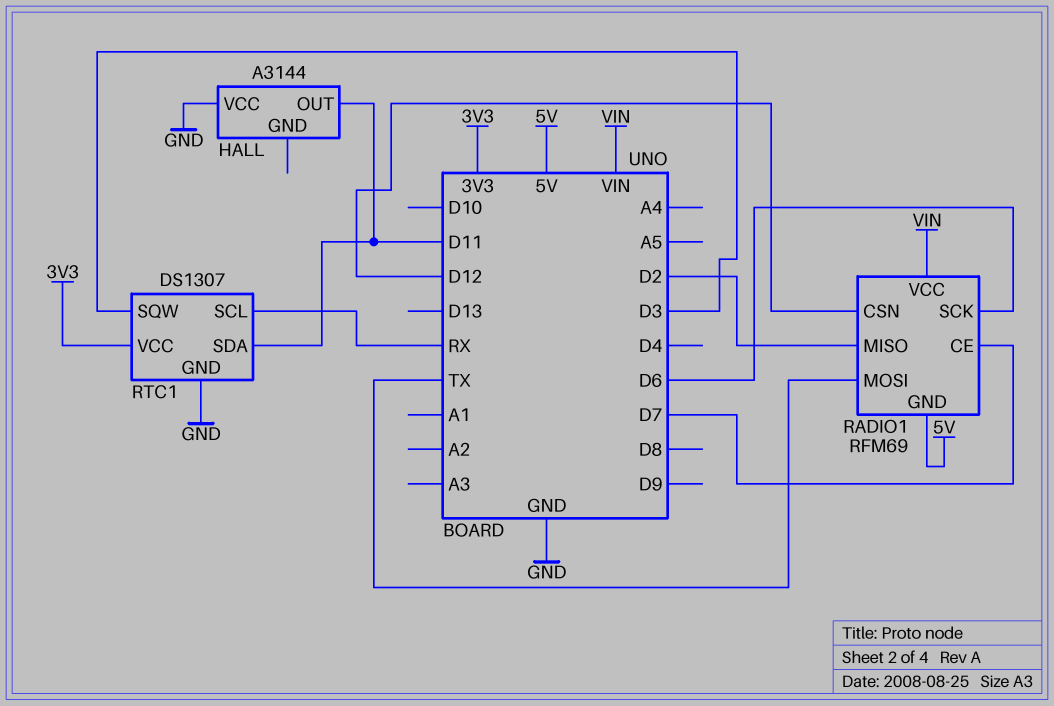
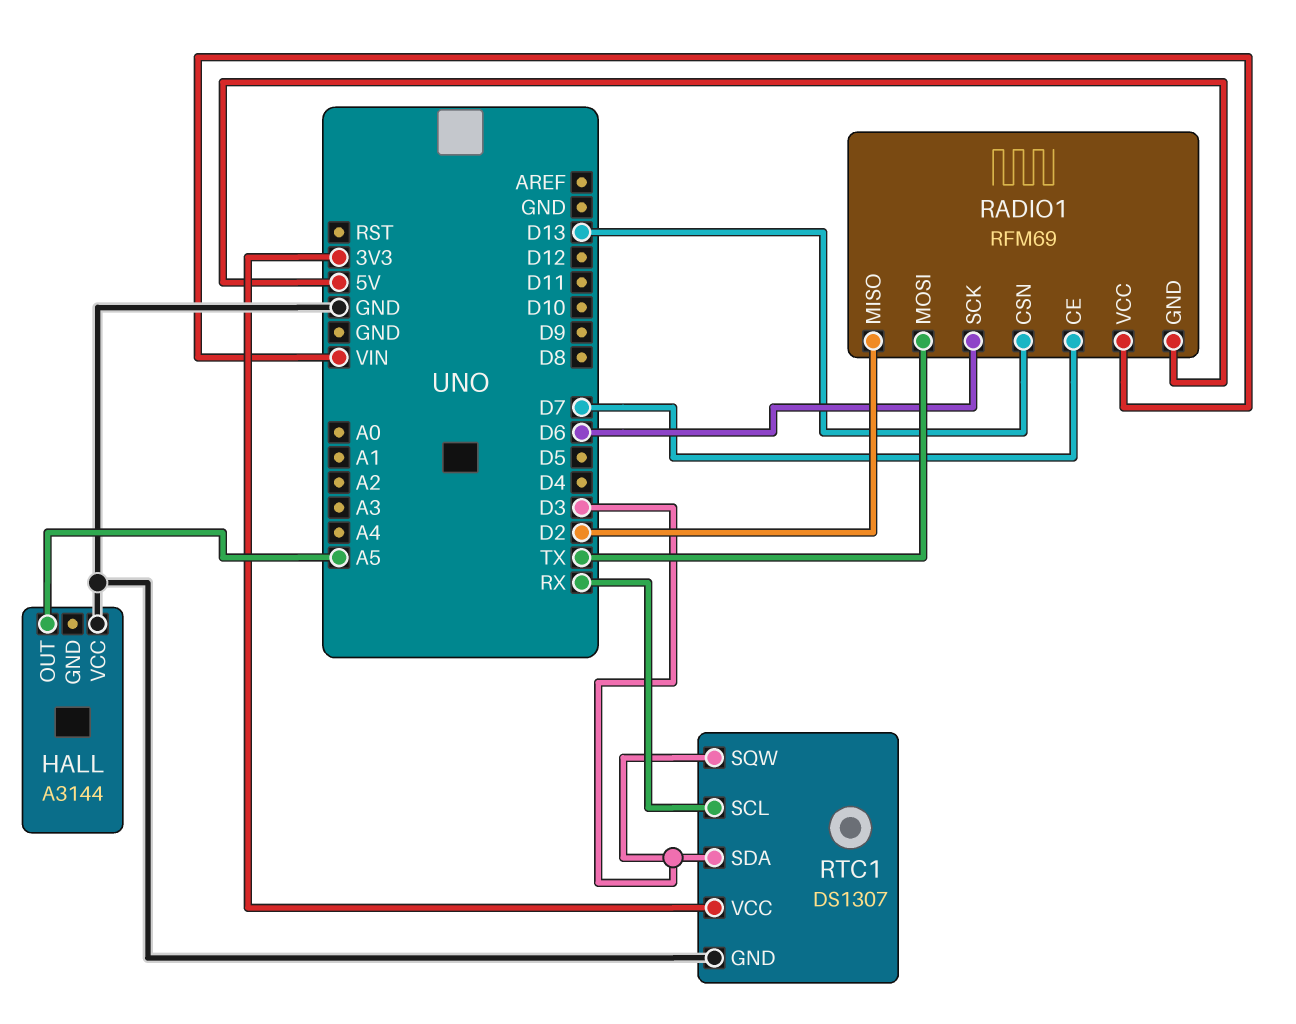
HALL pin OUT: D11 -> A5
RADIO1 pin CSN: D12 -> D13
RTC1 pin SDA: D11 -> D3

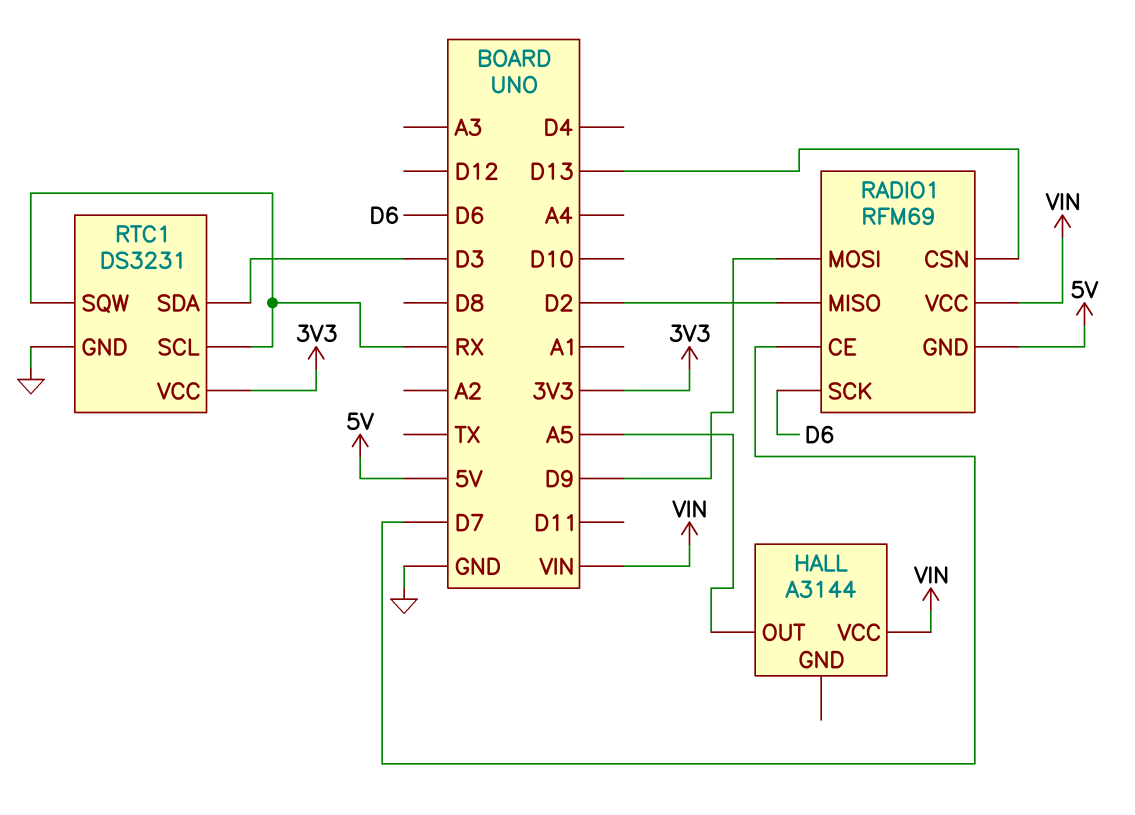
HALL pin VCC: GND -> VIN
RADIO1 pin MOSI: TX -> D9
RTC1: DS1307 -> DS3231
RTC1 pin SQW: D3 -> RX

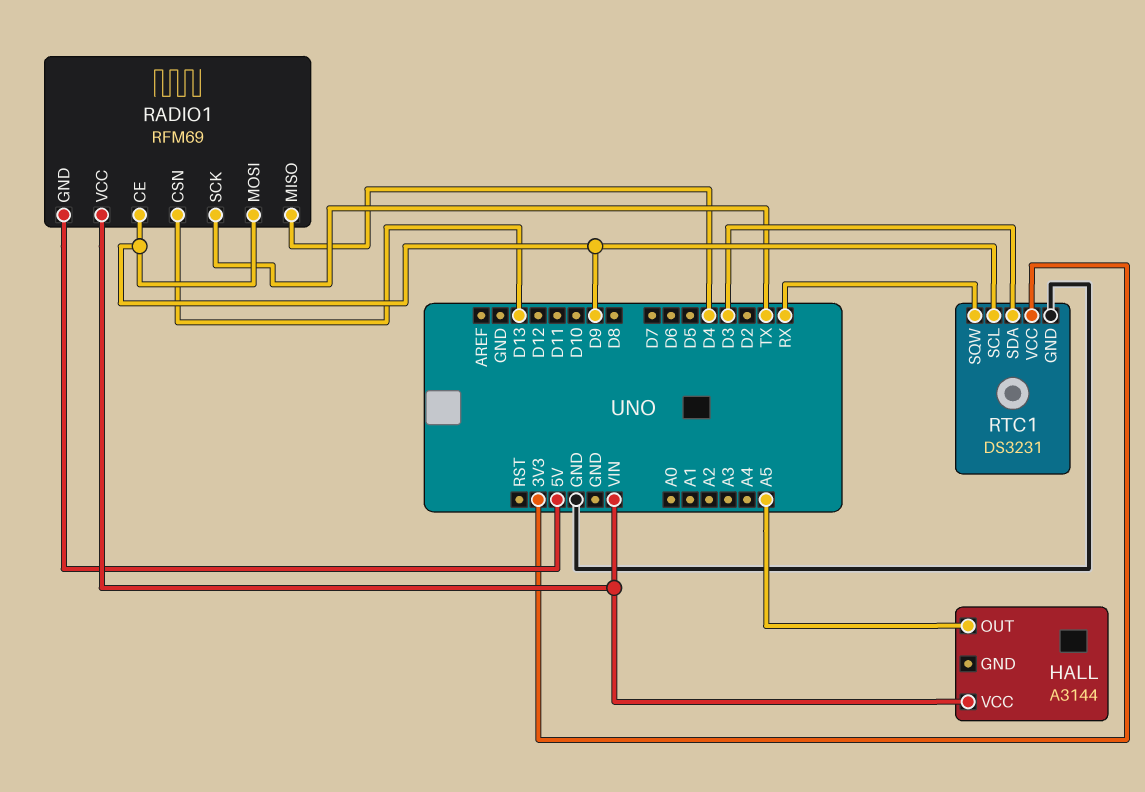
RADIO1 pin CE: D7 -> D9
RADIO1 pin MISO: D2 -> D4
RADIO1 pin SCK: D6 -> TX
RTC1 pin SCL: RX -> D9

